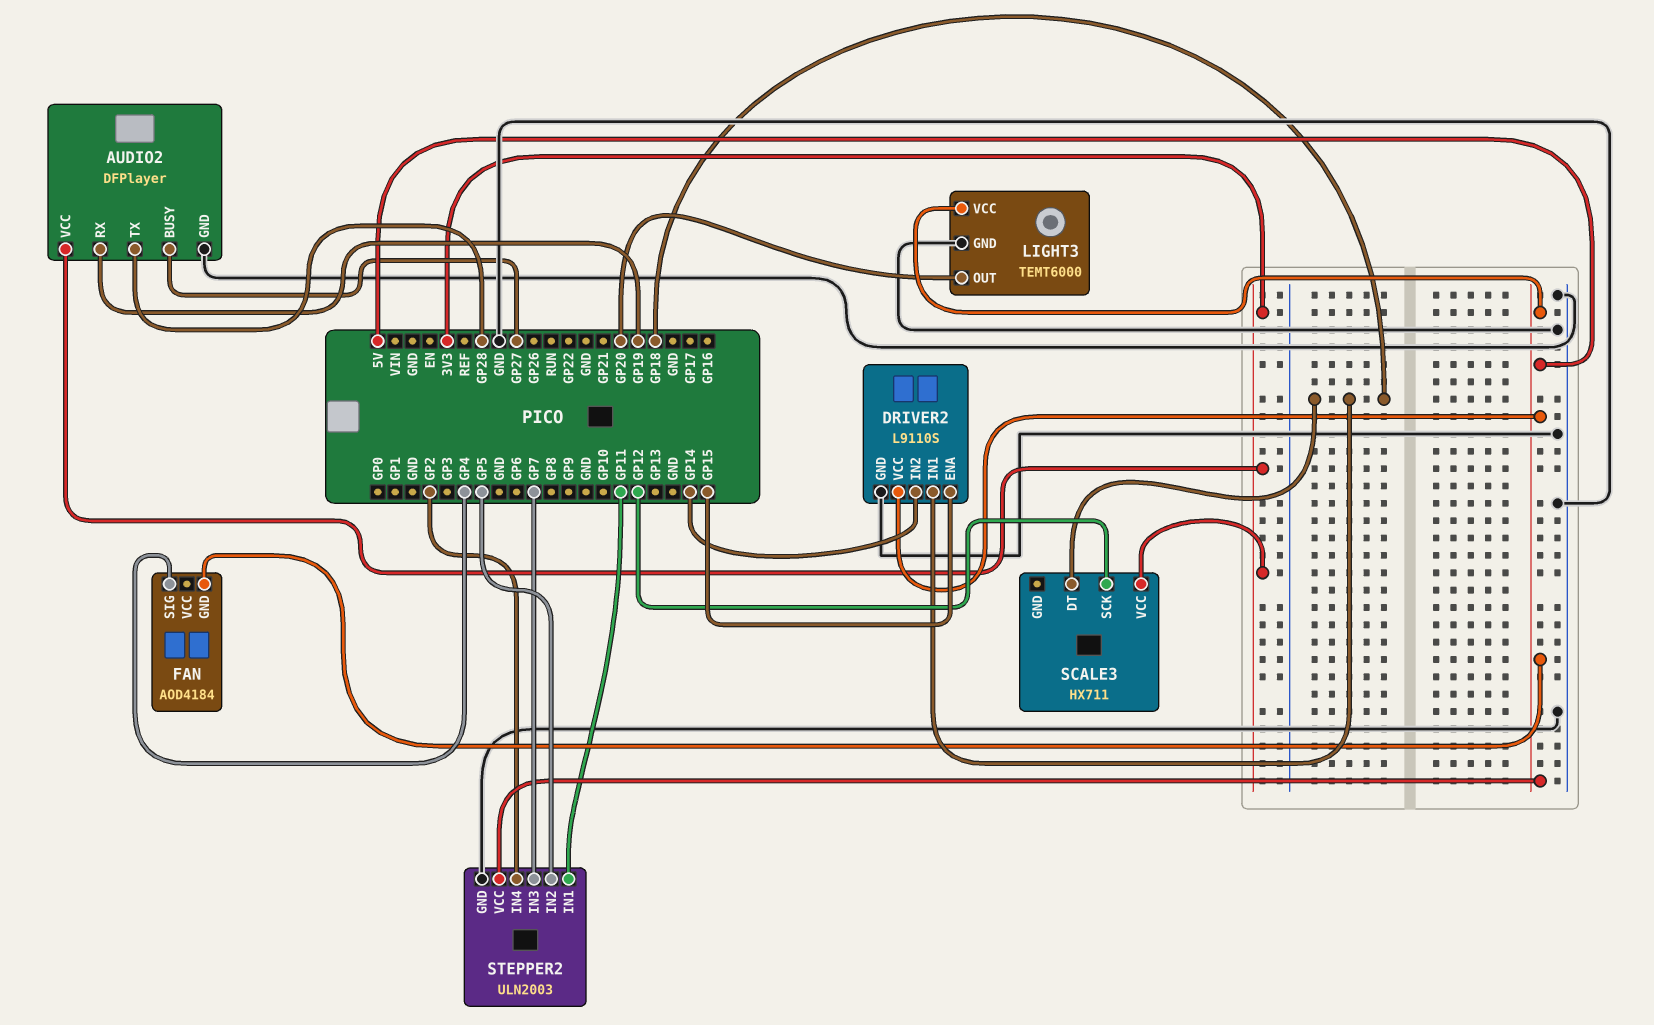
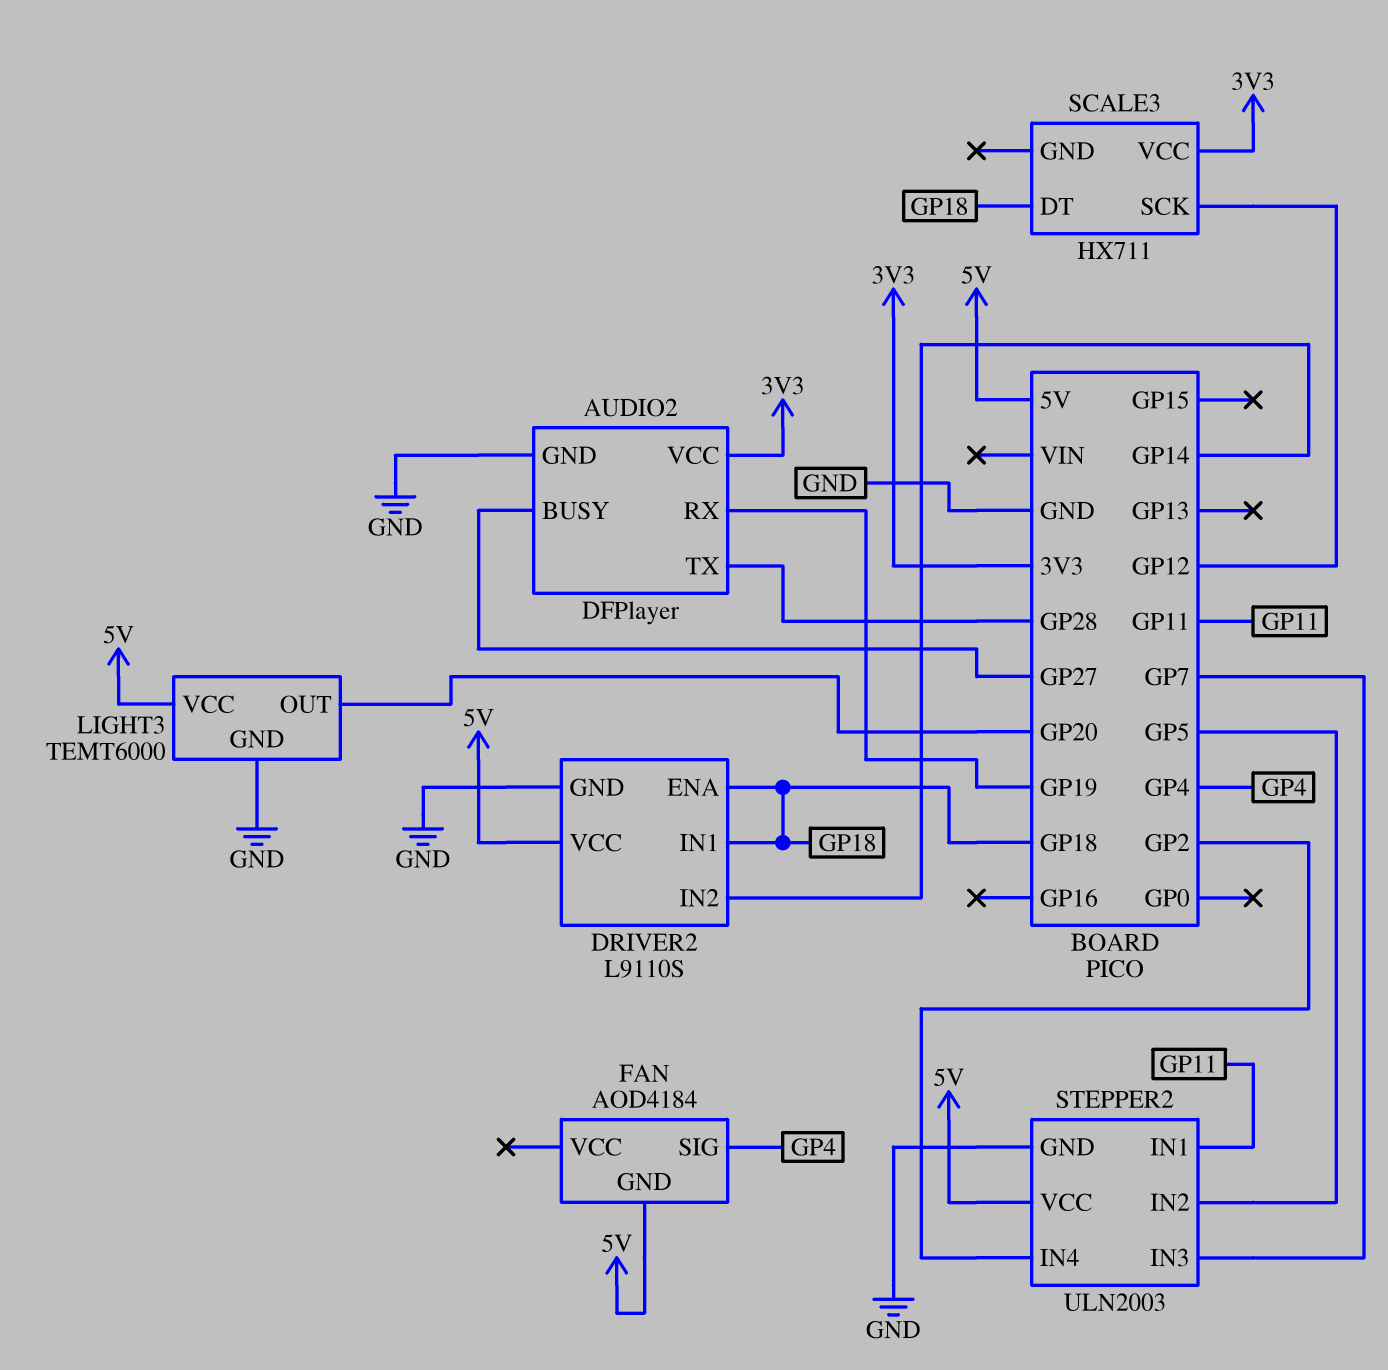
DRIVER2 pin ENA: GP15 -> GP18

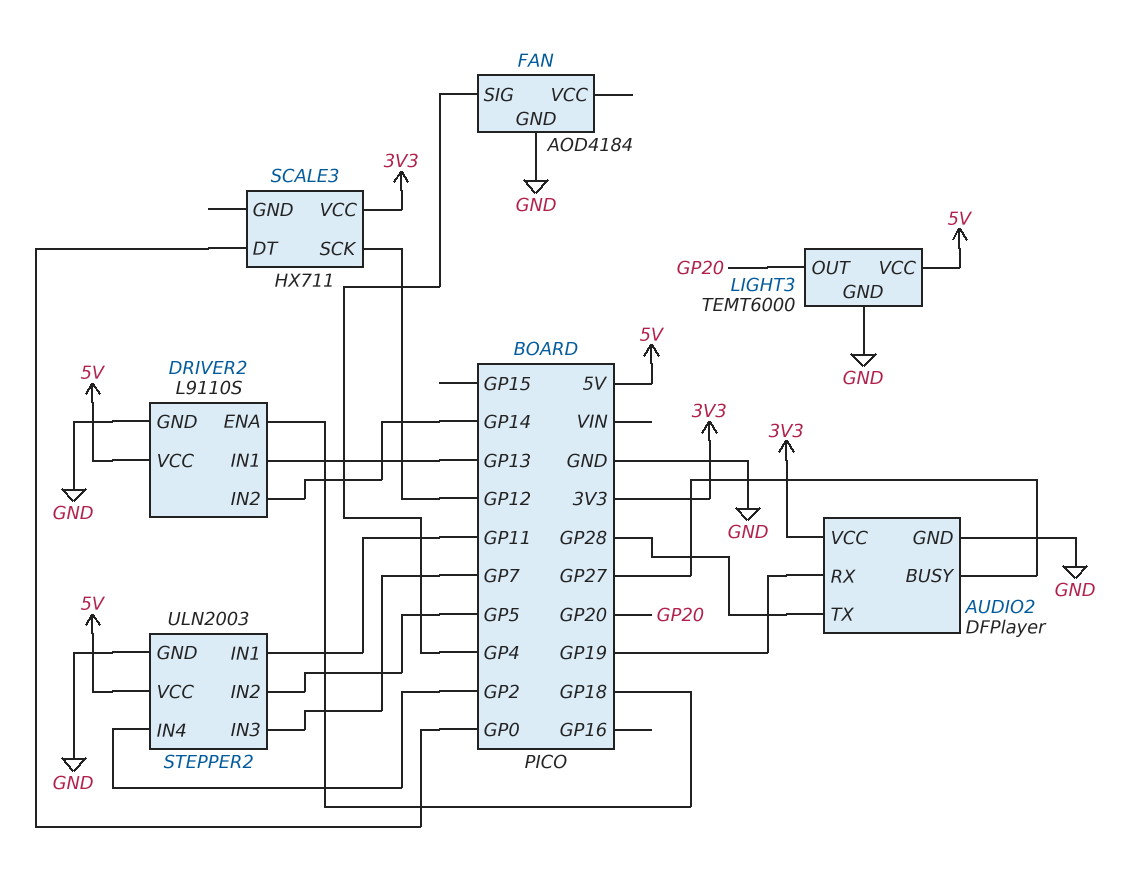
DRIVER2 pin IN1: GP18 -> GP13
FAN pin GND: 5V -> GND
SCALE3 pin DT: GP18 -> GP0

